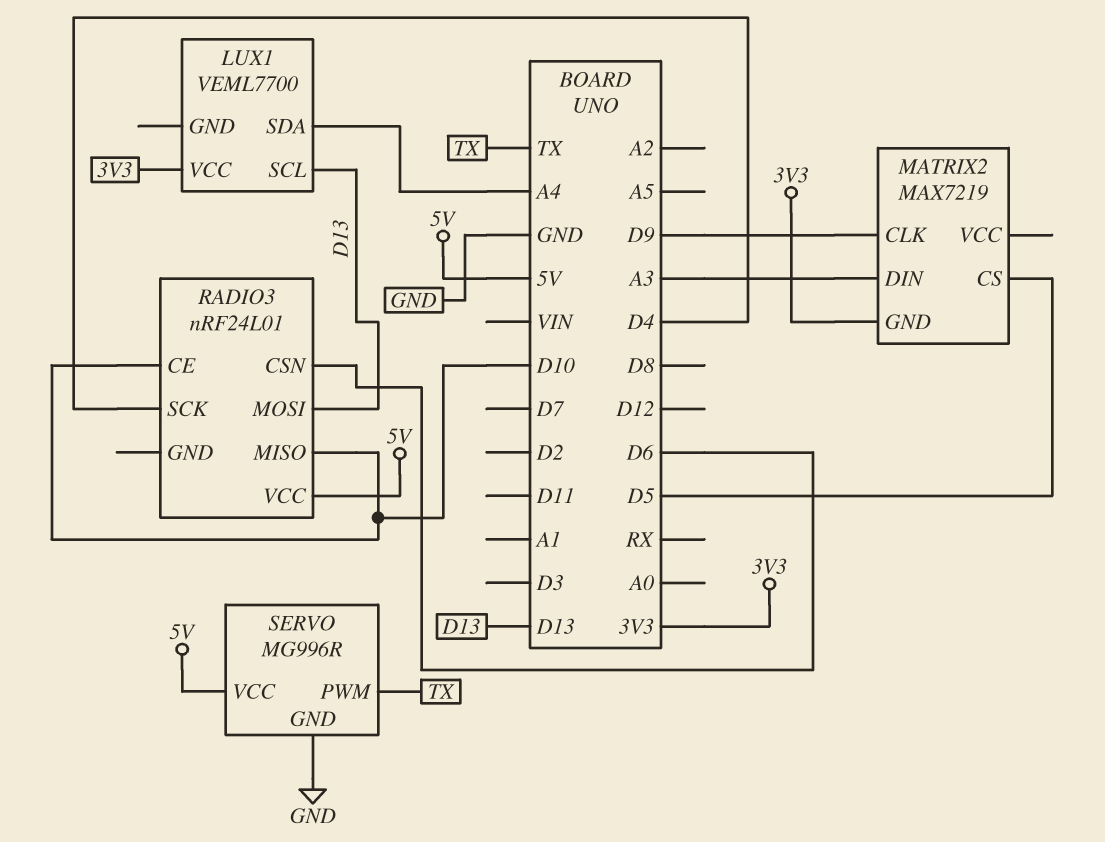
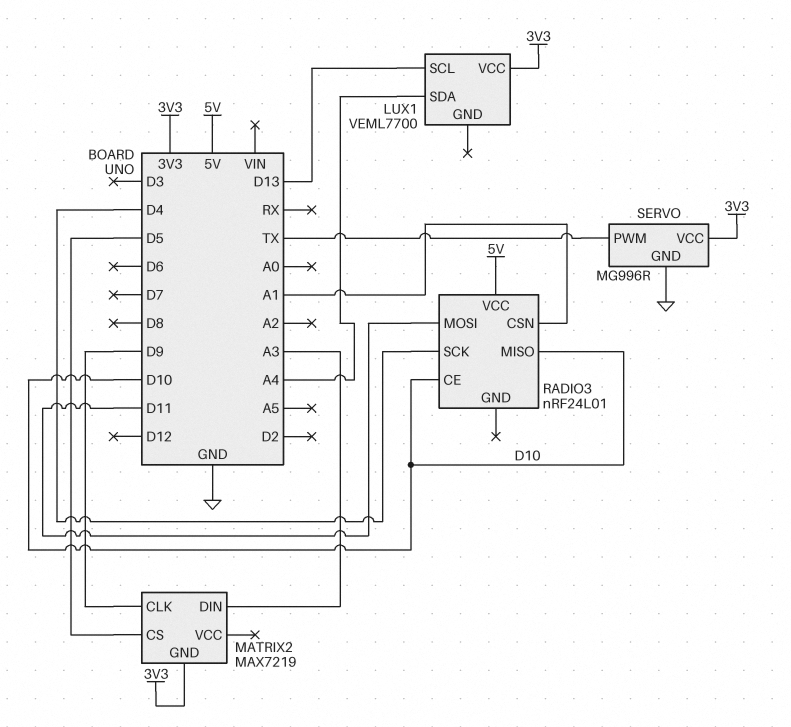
RADIO3 pin CSN: D6 -> A1
RADIO3 pin MOSI: D13 -> D11
SERVO pin VCC: 5V -> 3V3

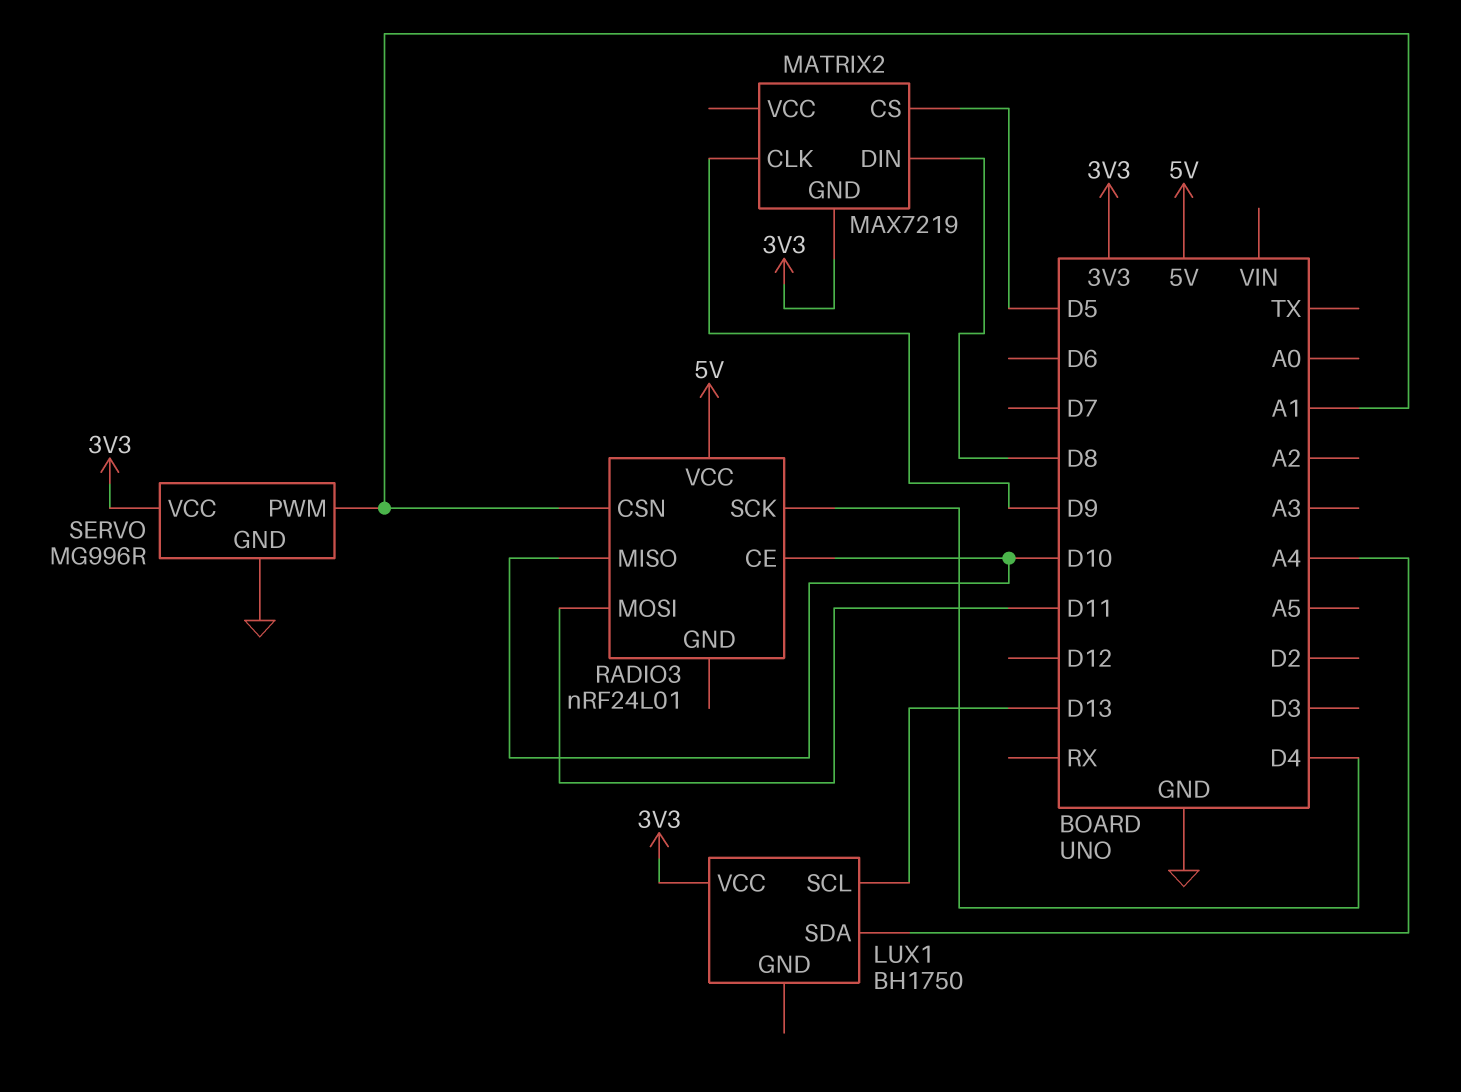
LUX1: VEML7700 -> BH1750
MATRIX2 pin DIN: A3 -> D8
SERVO pin PWM: TX -> A1

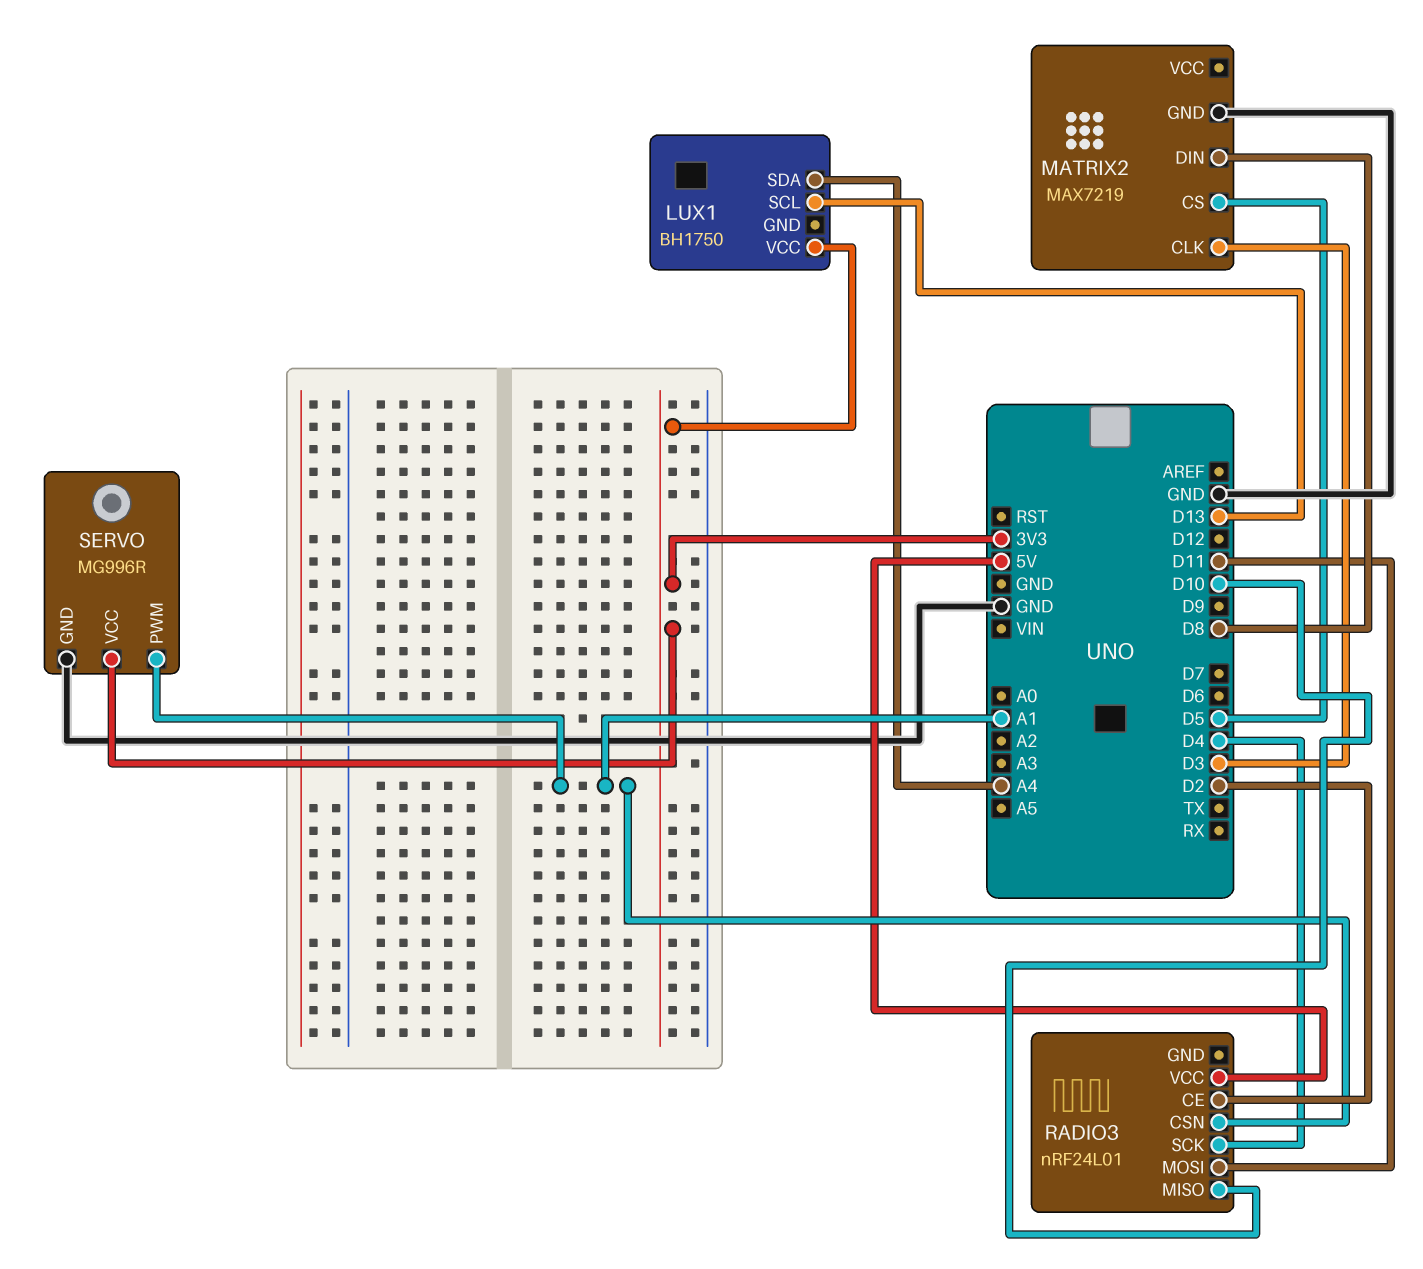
MATRIX2 pin CLK: D9 -> D3
MATRIX2 pin GND: 3V3 -> GND
RADIO3 pin CE: D10 -> D2

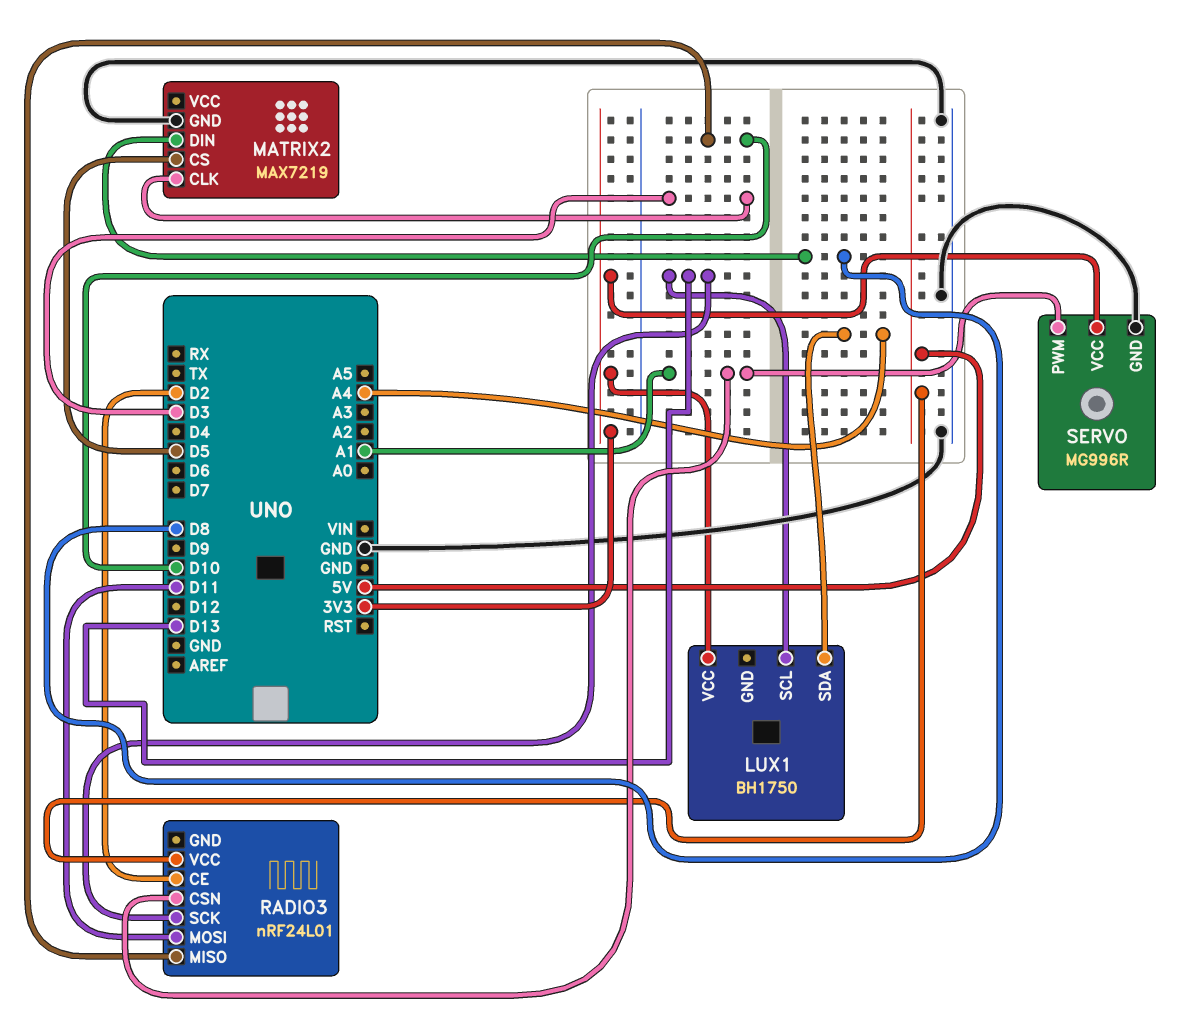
RADIO3 pin SCK: D4 -> D13

